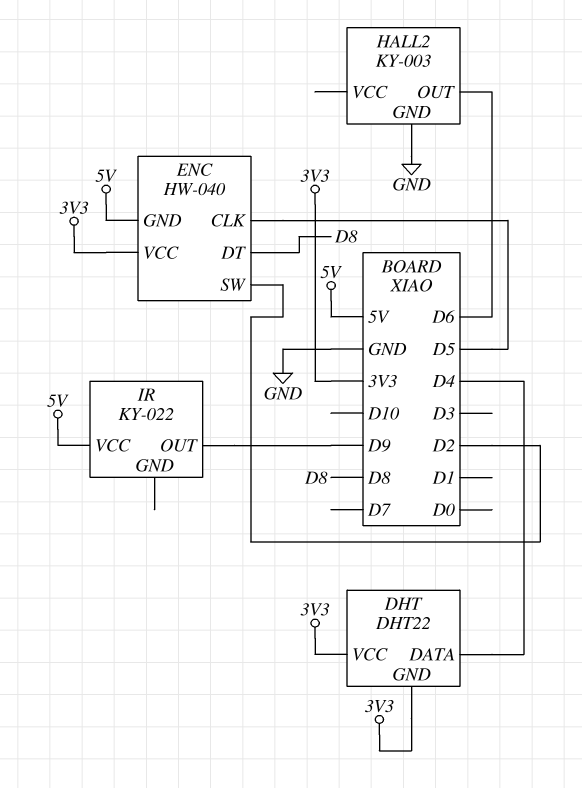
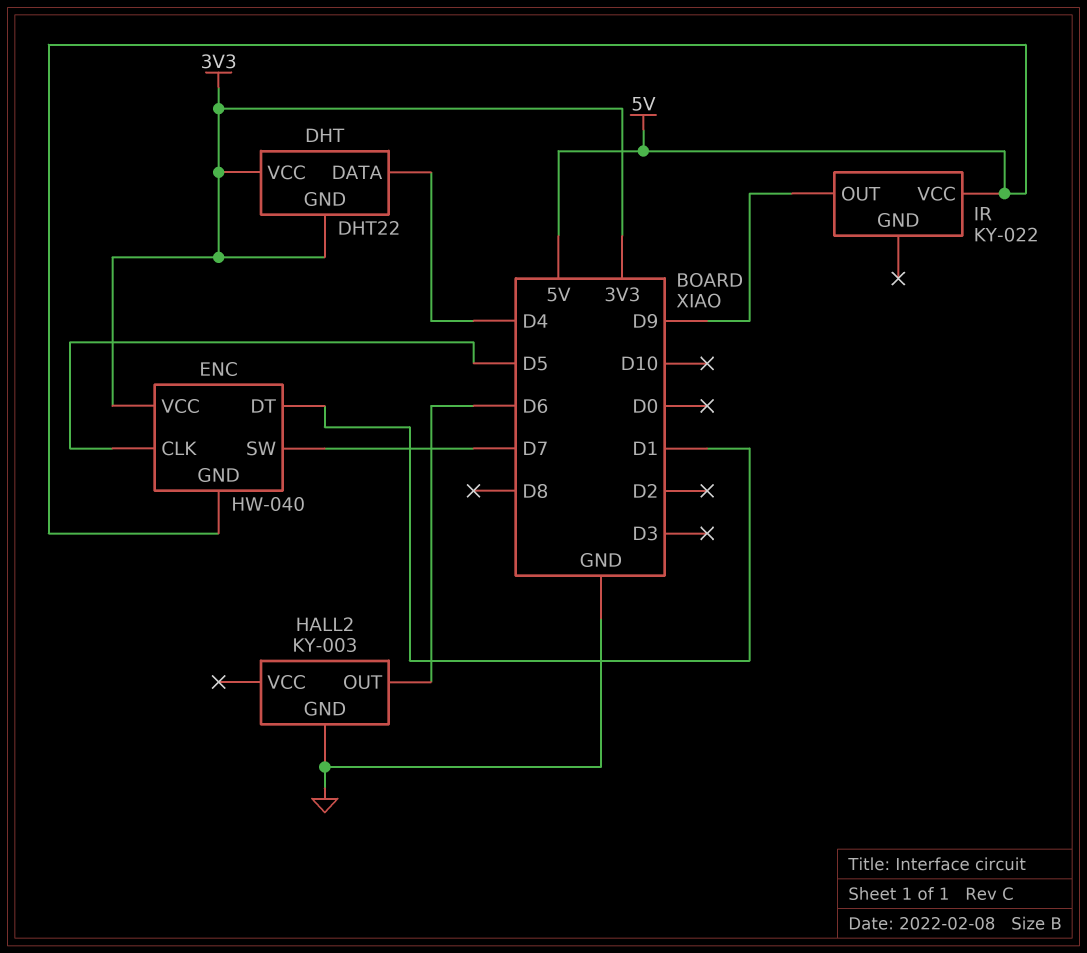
ENC pin DT: D8 -> D1
ENC pin SW: D2 -> D7

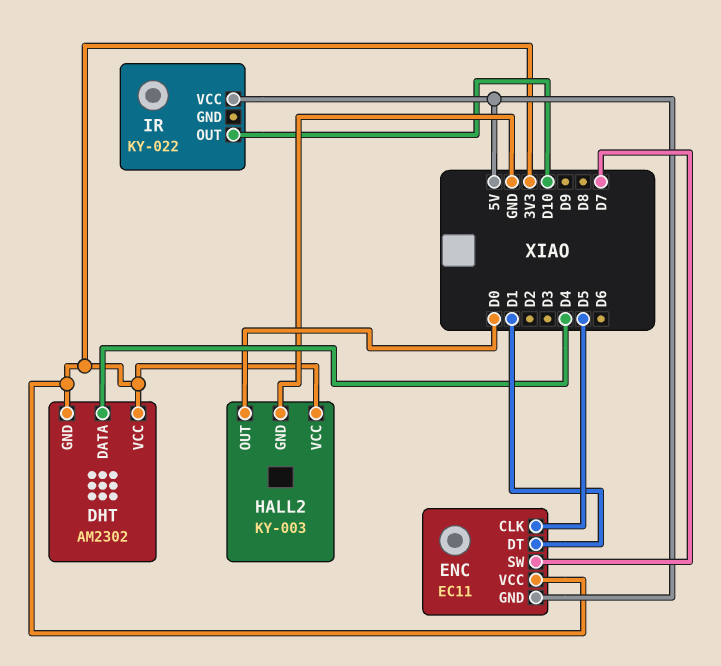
DHT: DHT22 -> AM2302
ENC: HW-040 -> EC11
HALL2 pin OUT: D6 -> D0
HALL2 pin VCC: none -> 3V3
IR pin OUT: D9 -> D10

